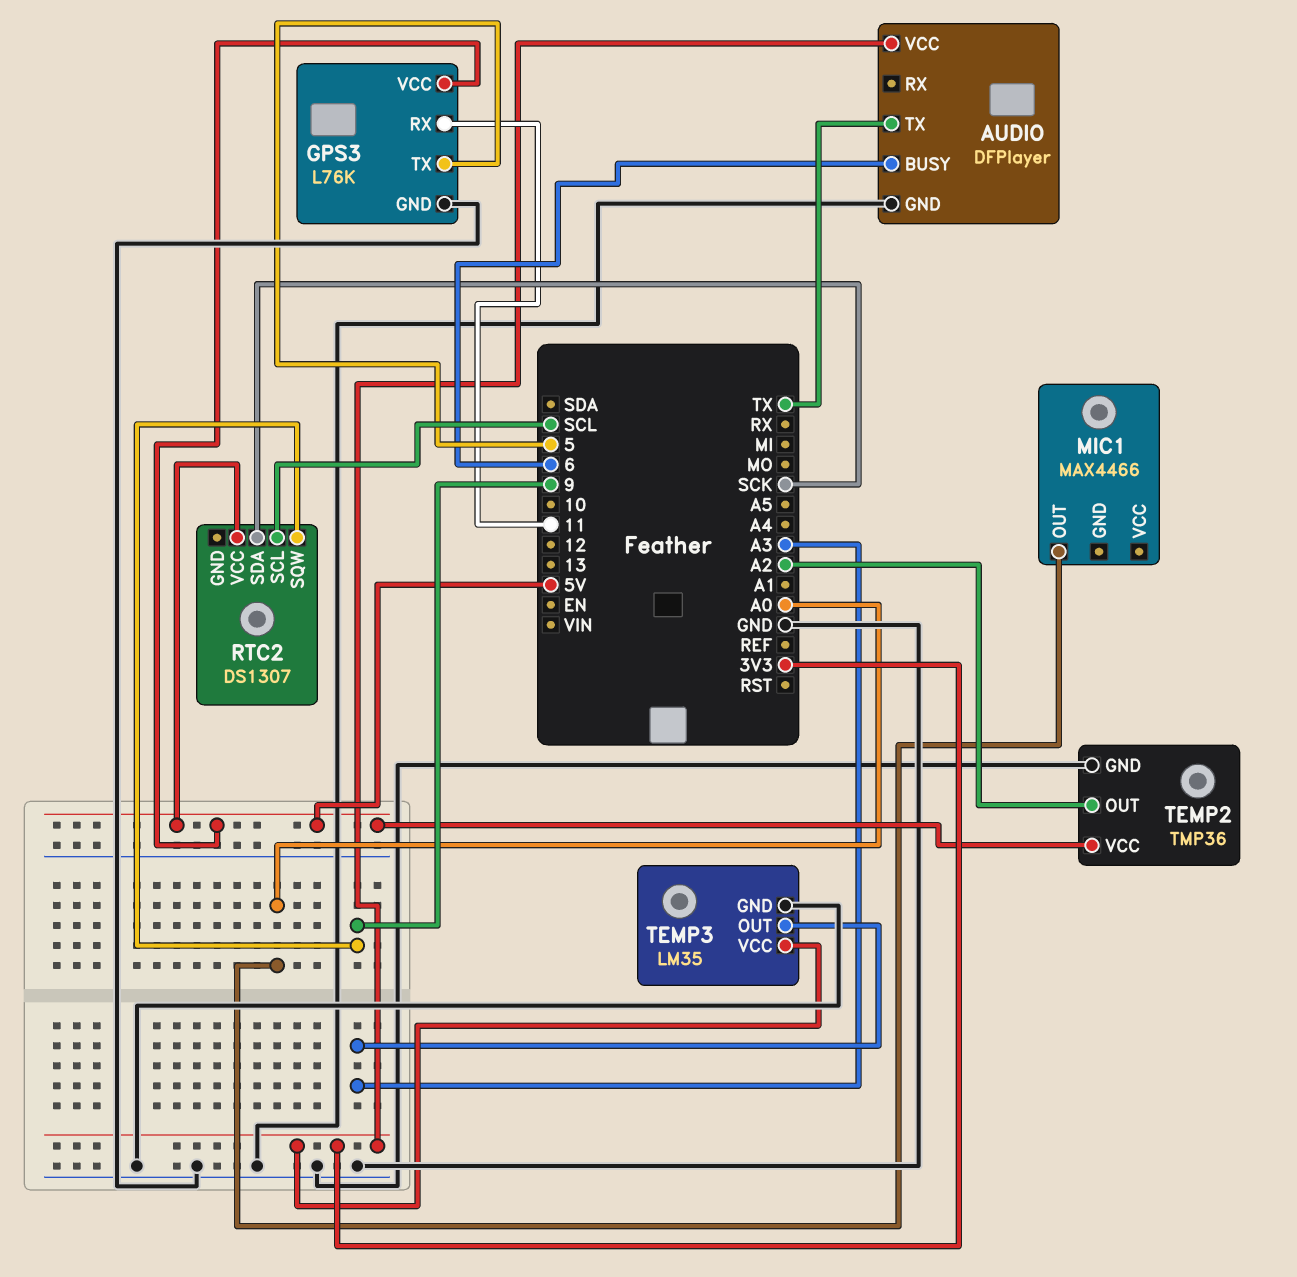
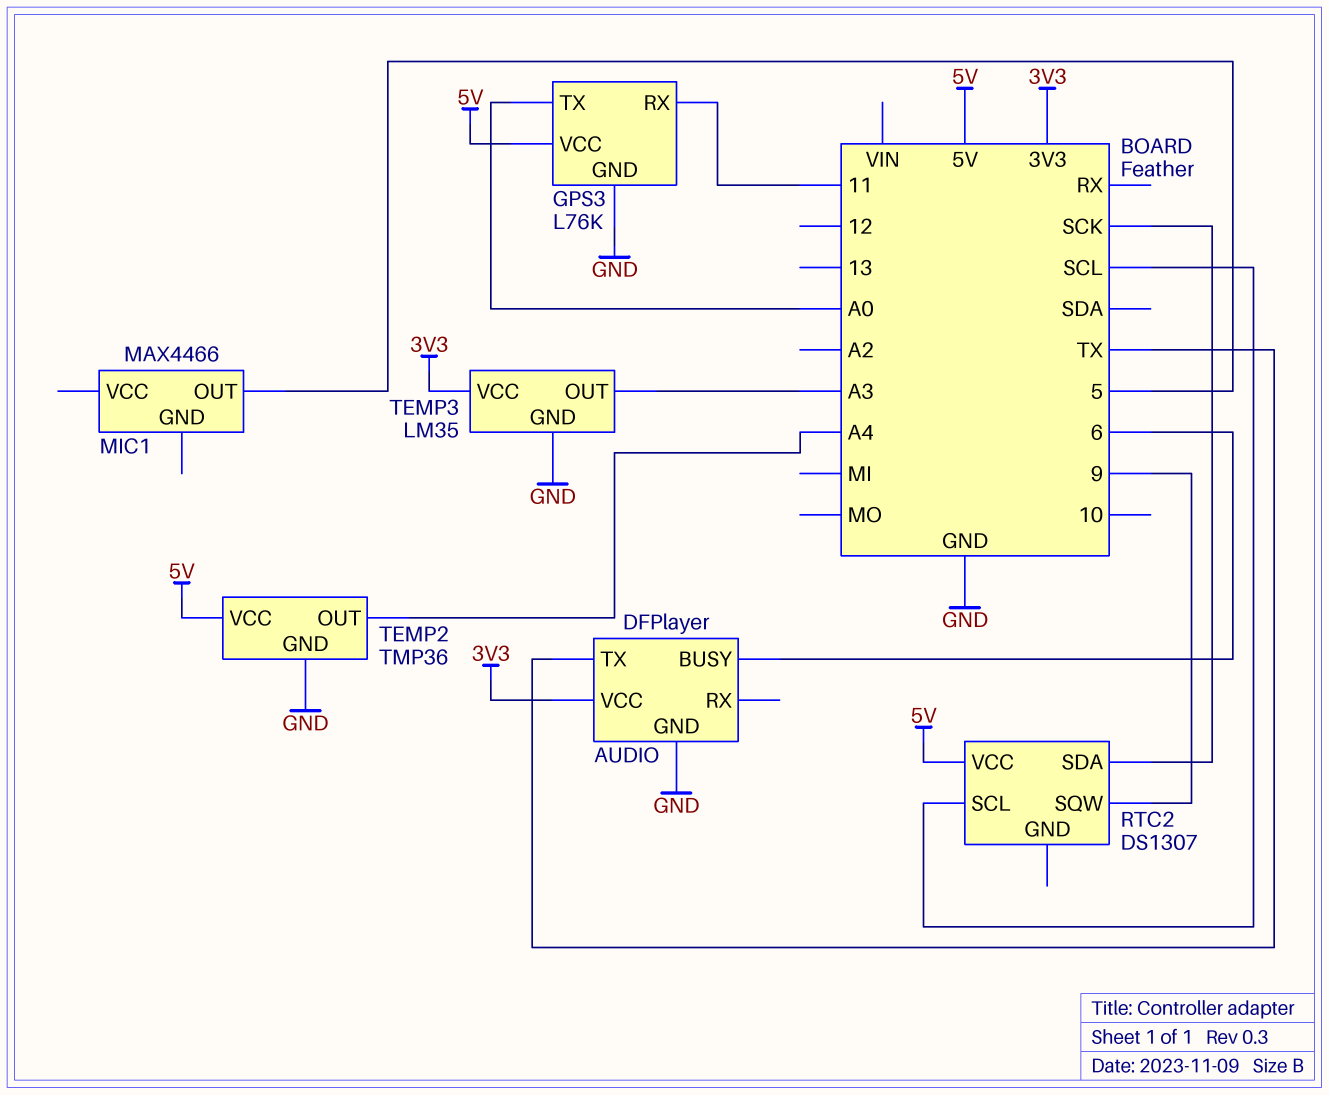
GPS3 pin TX: 5 -> A0
MIC1 pin OUT: A0 -> 5
TEMP2 pin OUT: A2 -> A4

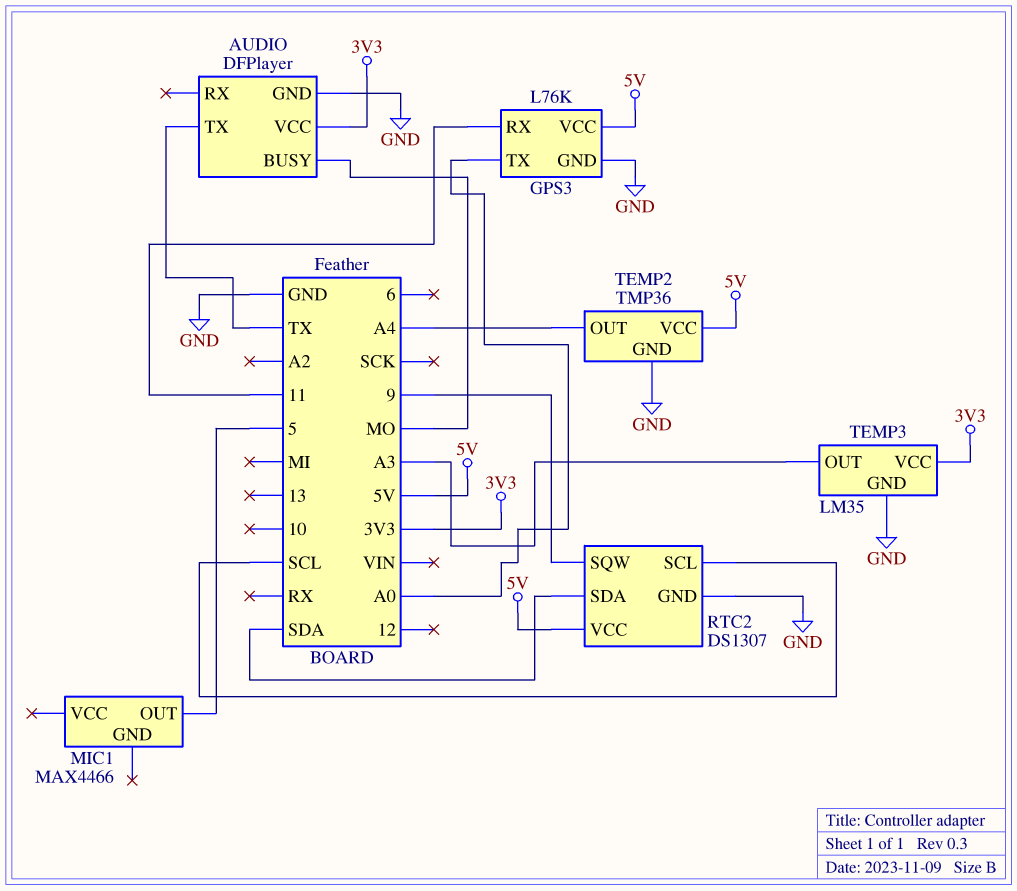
AUDIO pin BUSY: 6 -> MO
RTC2 pin GND: none -> GND
RTC2 pin SDA: SCK -> SDA

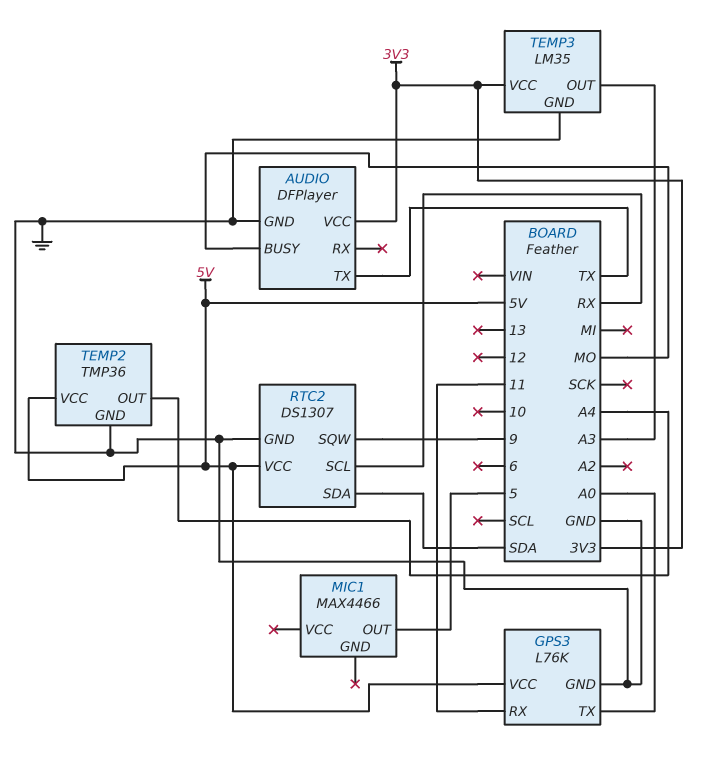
RTC2 pin SCL: SCL -> RX

